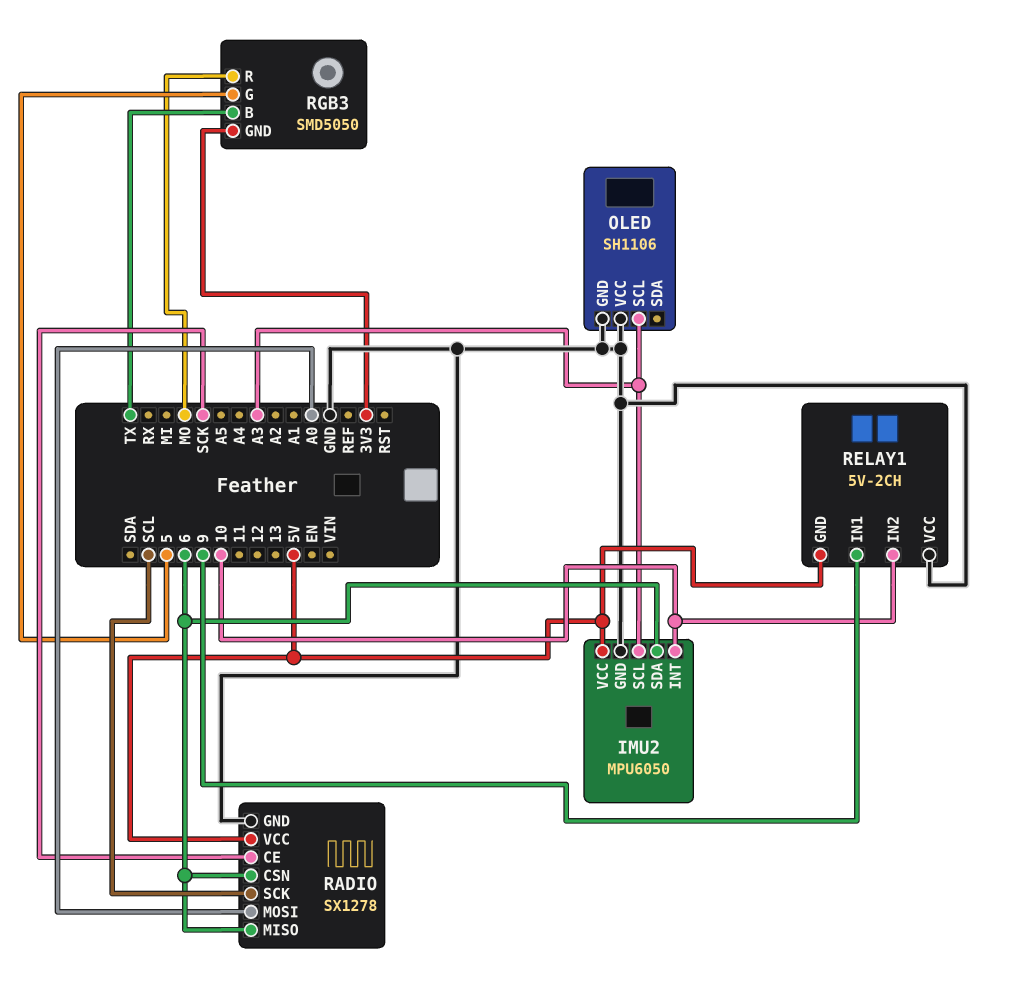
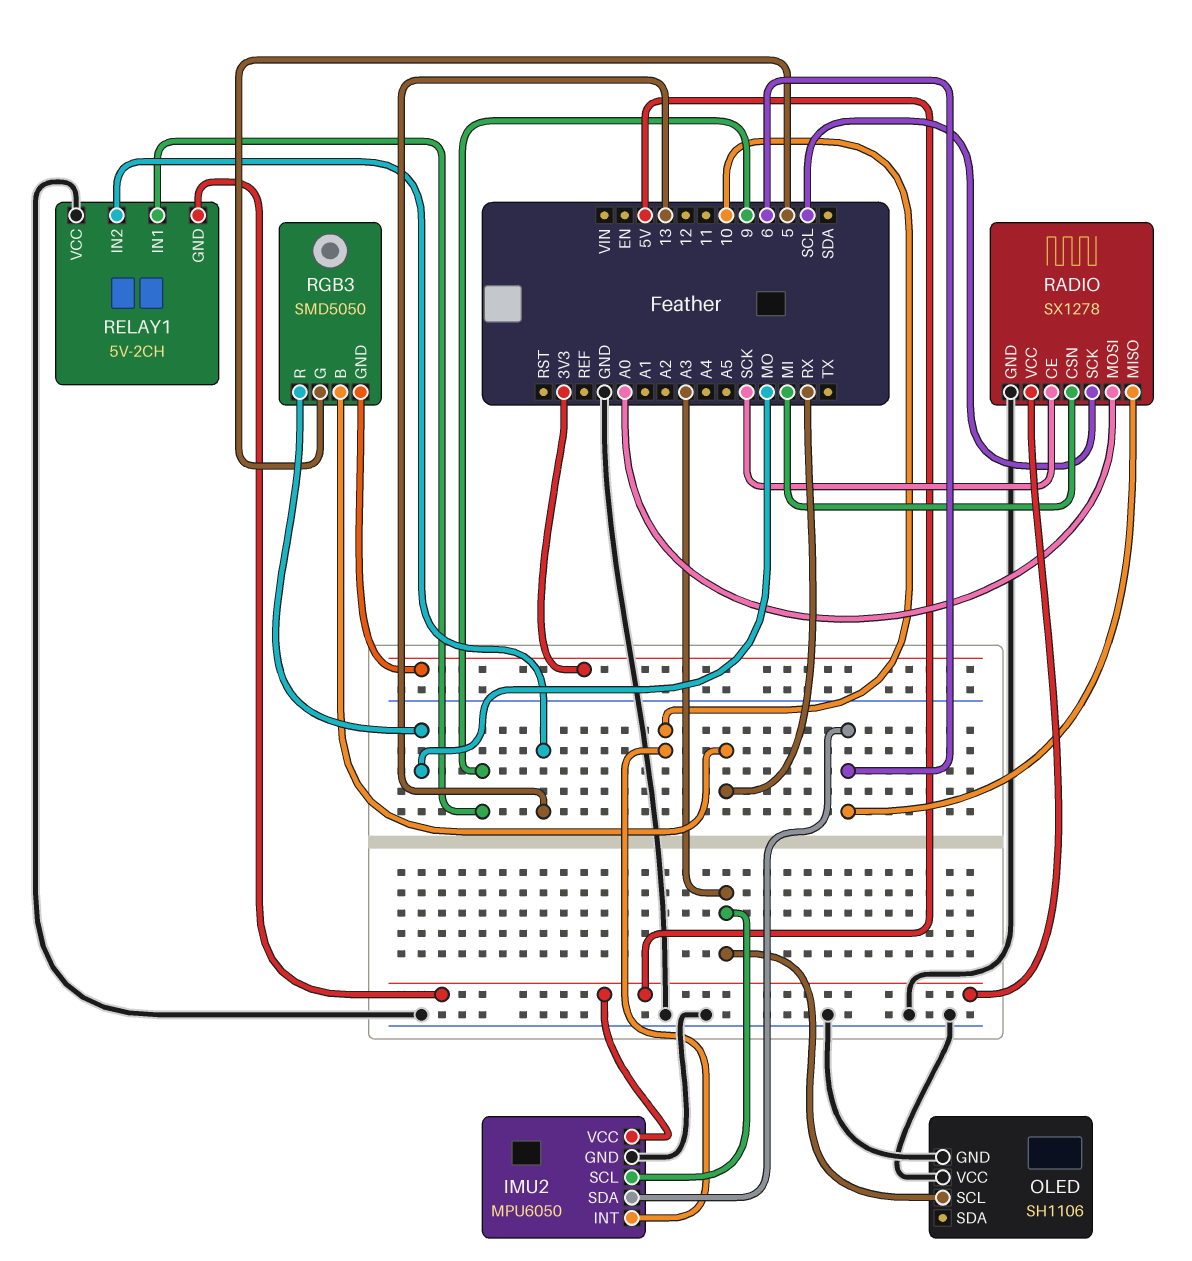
RADIO pin CSN: 6 -> MI
RELAY1 pin IN2: 10 -> 13
RGB3 pin B: TX -> RX

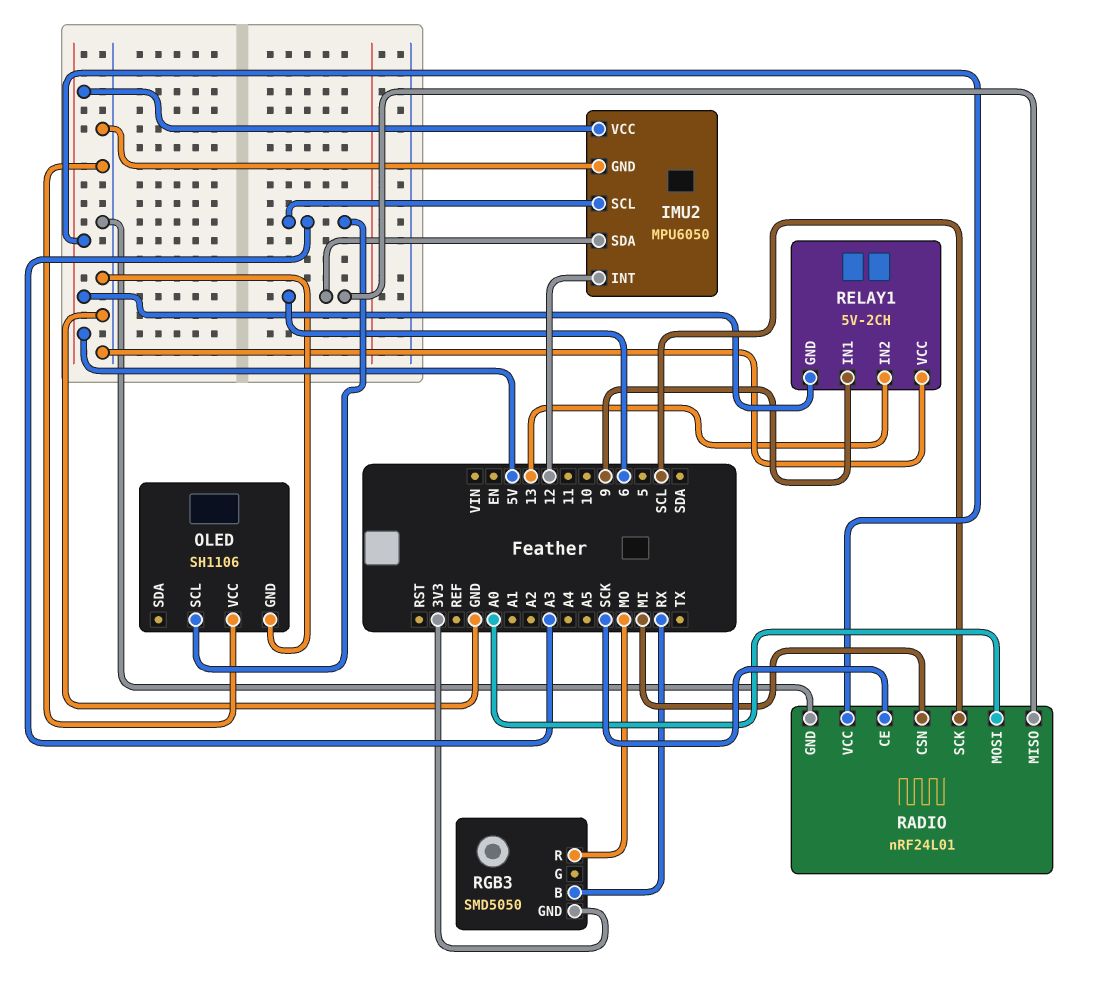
IMU2 pin INT: 10 -> 12
RADIO: SX1278 -> nRF24L01
RGB3 pin G: 5 -> none

